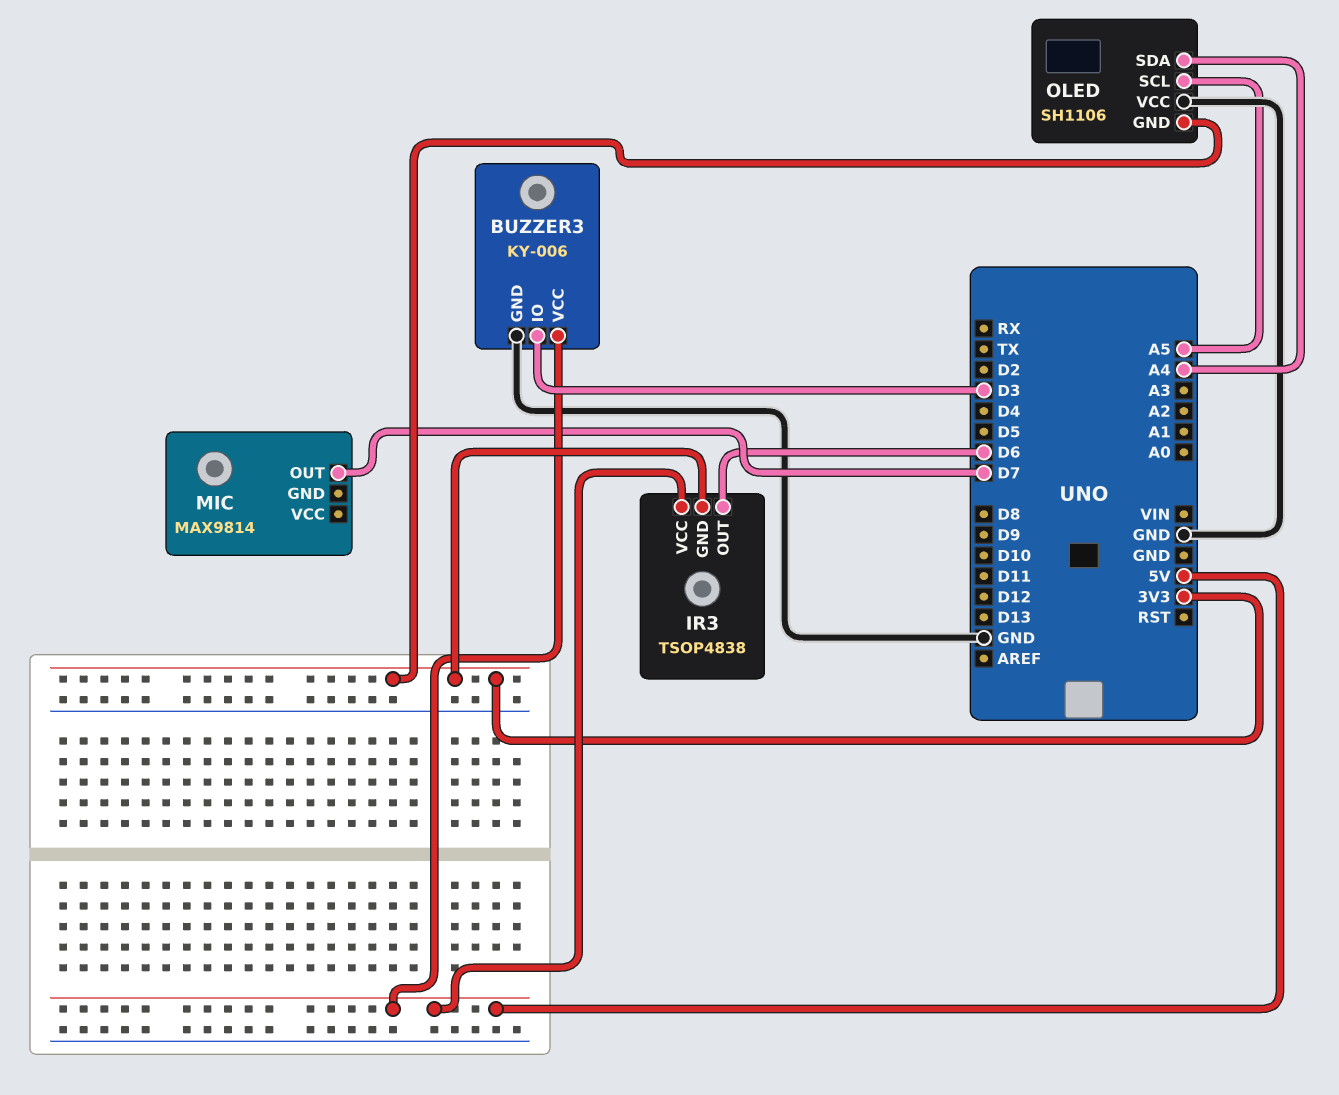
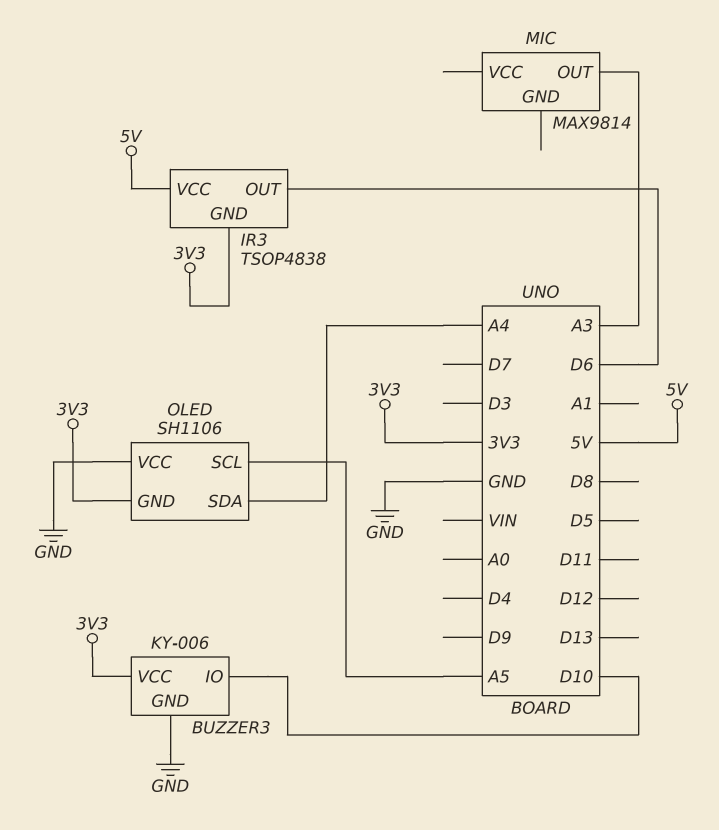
BUZZER3 pin IO: D3 -> D10
BUZZER3 pin VCC: 5V -> 3V3
MIC pin OUT: D7 -> A3

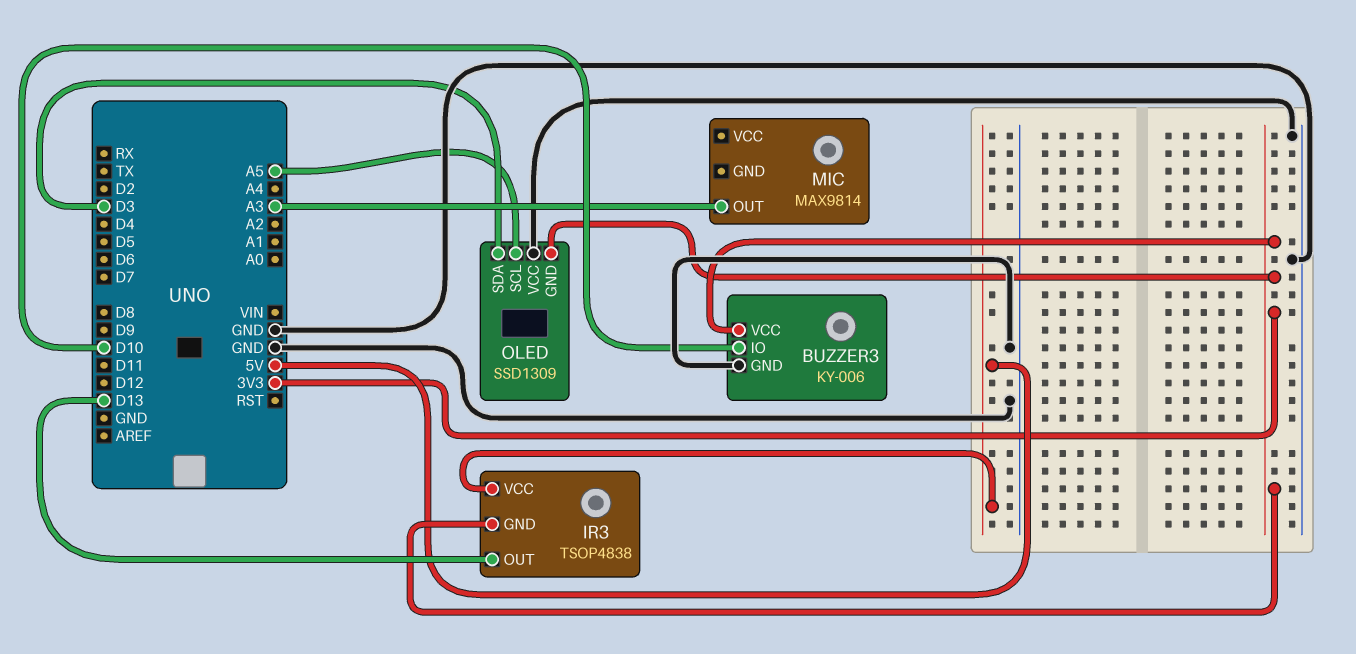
IR3 pin OUT: D6 -> D13
OLED: SH1106 -> SSD1309
OLED pin SDA: A4 -> D3

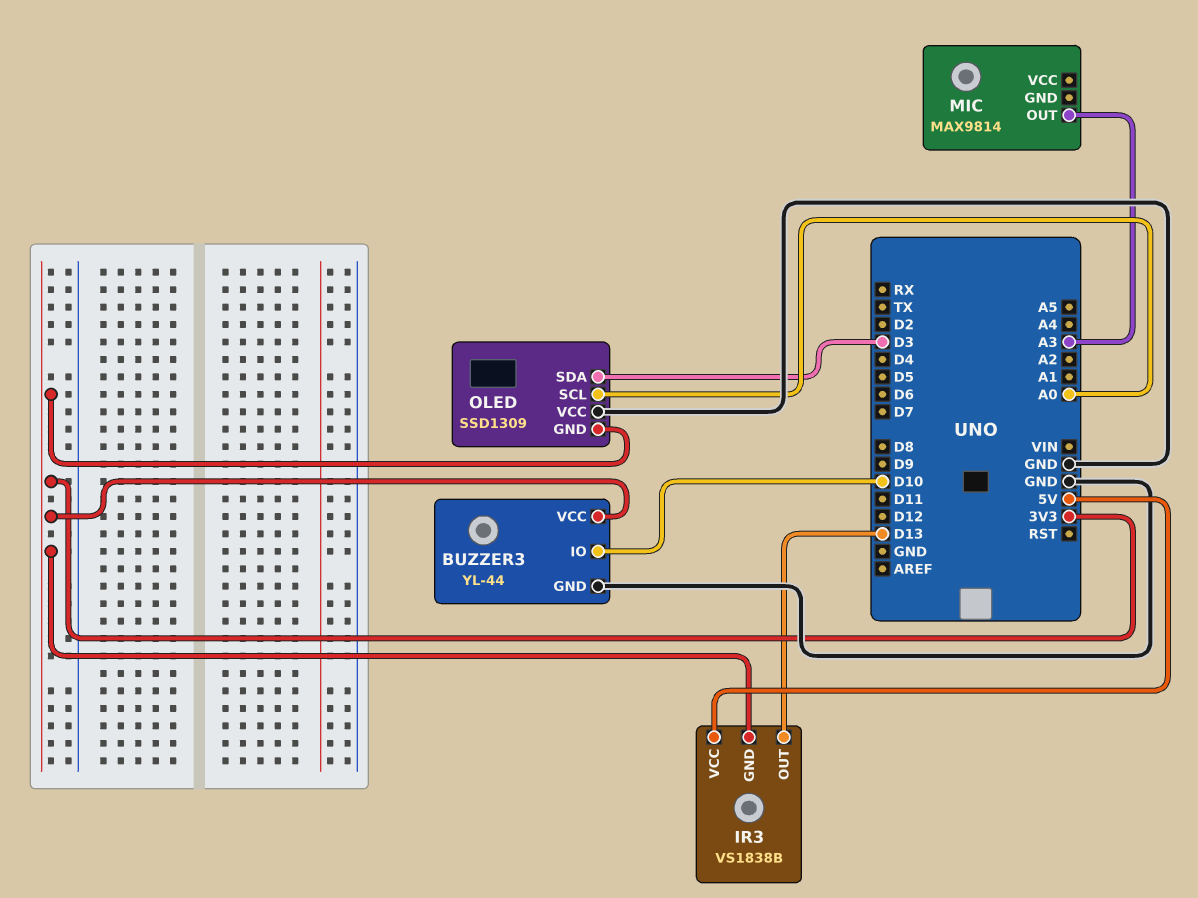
BUZZER3: KY-006 -> YL-44
IR3: TSOP4838 -> VS1838B
OLED pin SCL: A5 -> A0

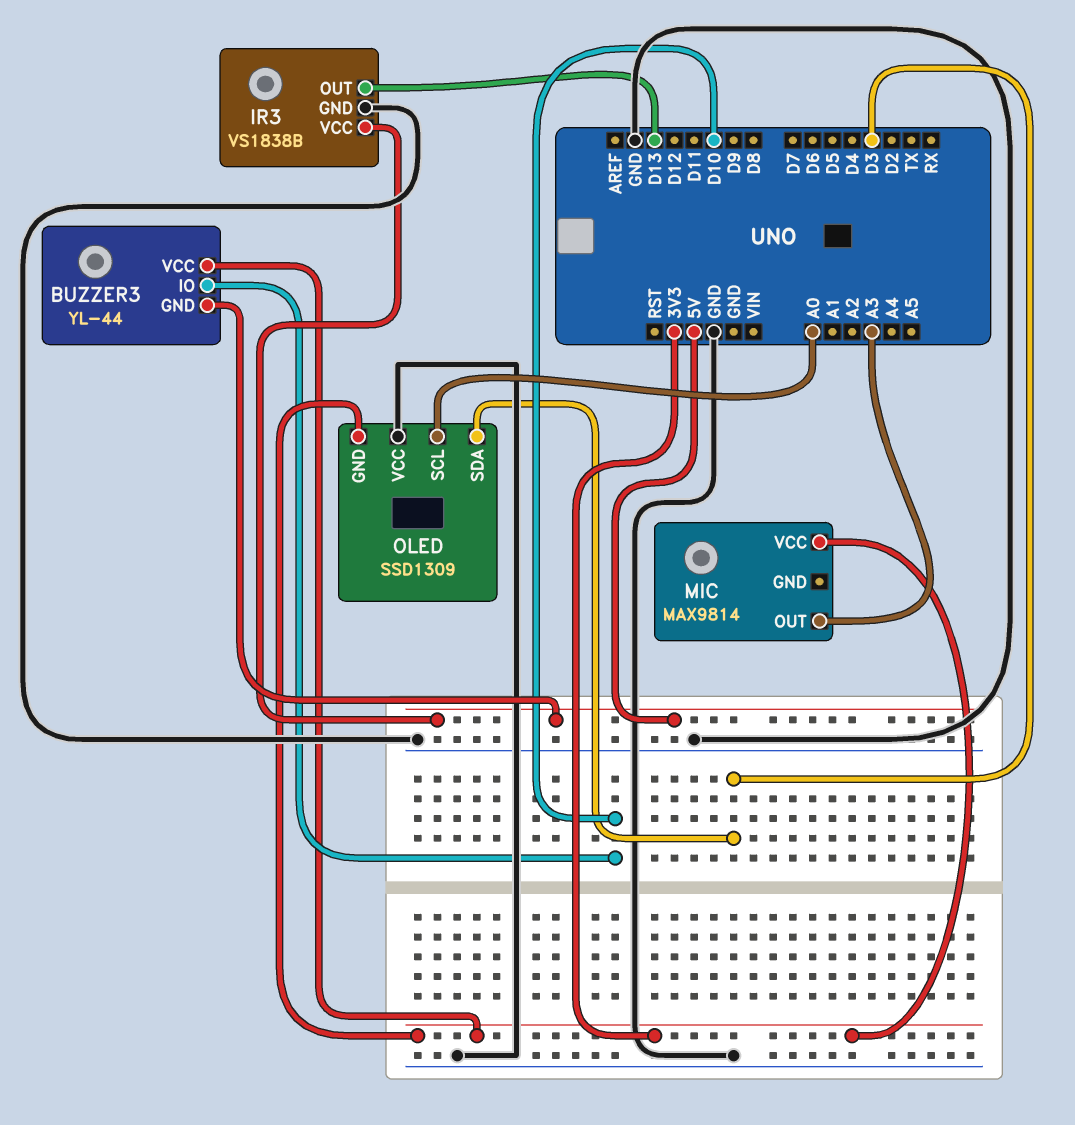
BUZZER3 pin GND: GND -> 5V
IR3 pin GND: 3V3 -> GND
MIC pin VCC: none -> 3V3

